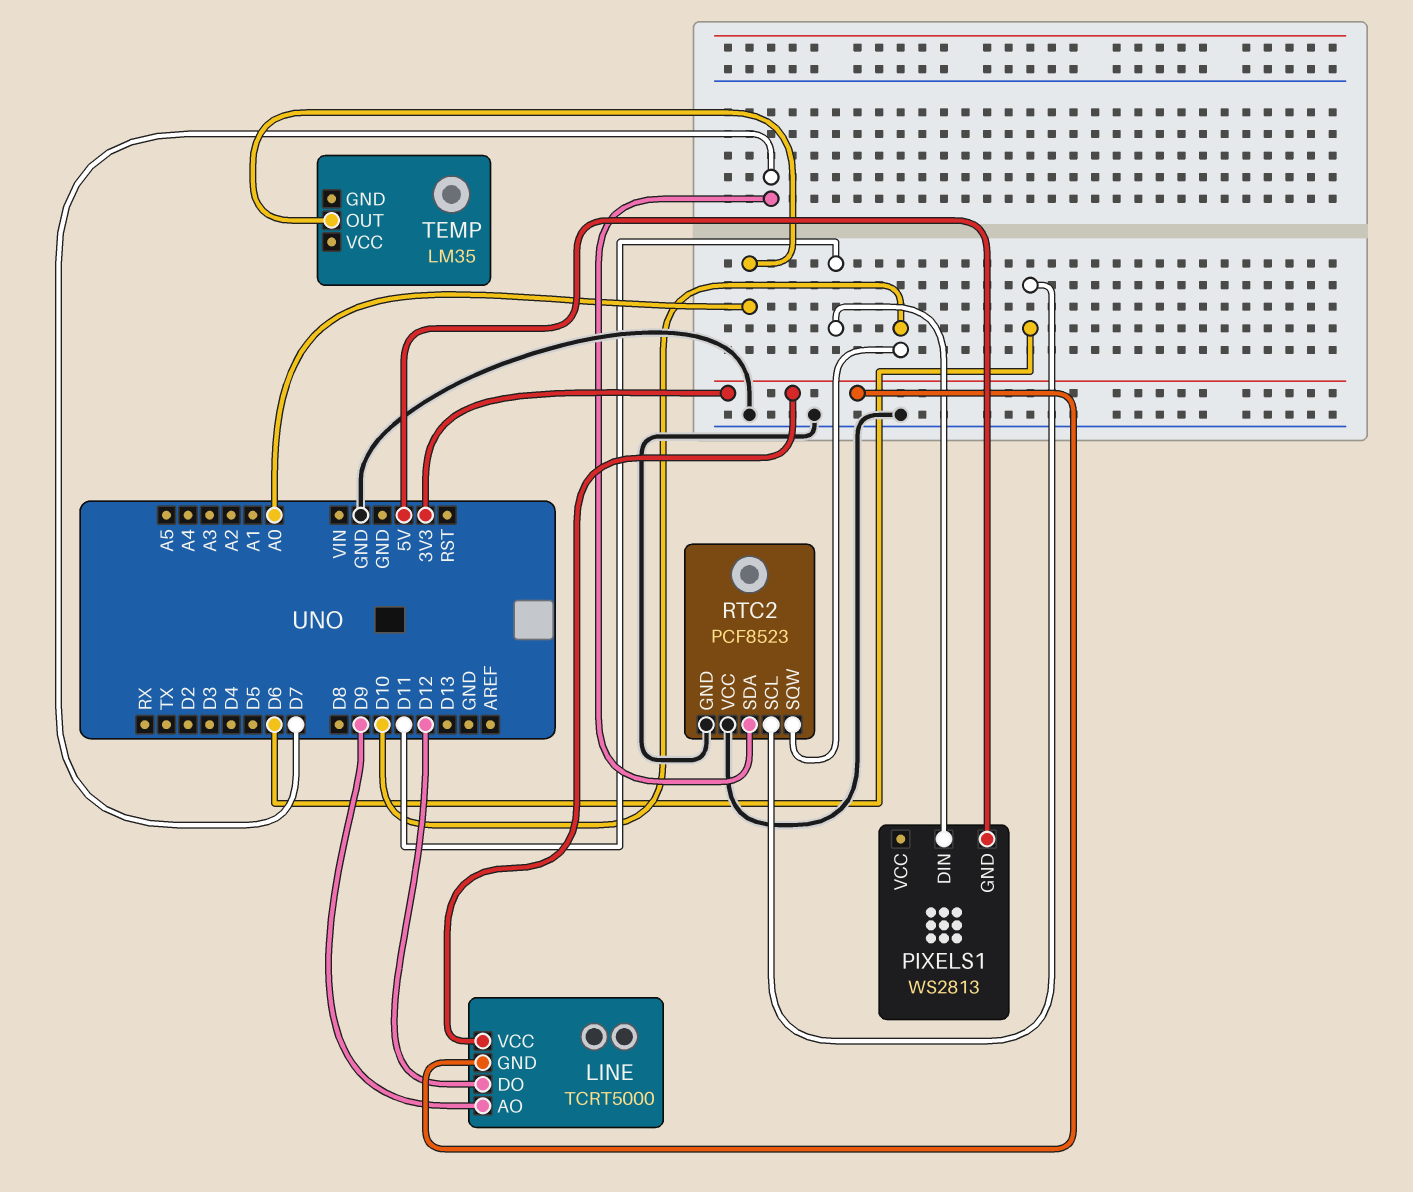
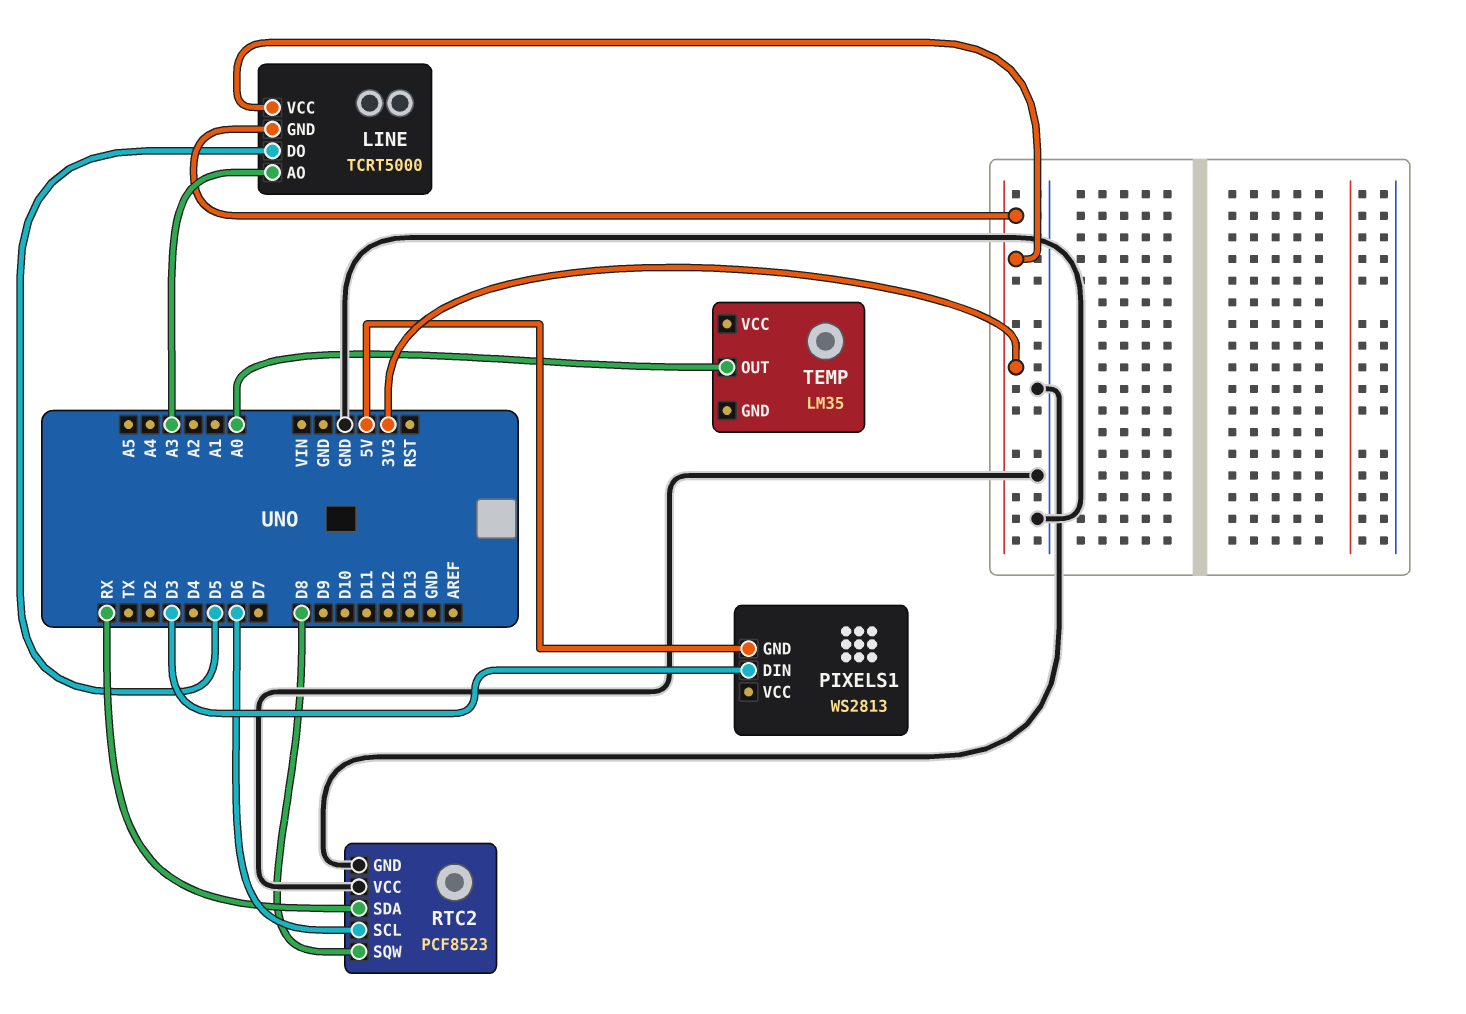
LINE pin AO: D9 -> A3
LINE pin DO: D12 -> D5
PIXELS1 pin DIN: D11 -> D3
RTC2 pin SDA: D7 -> RX
RTC2 pin SQW: D10 -> D8

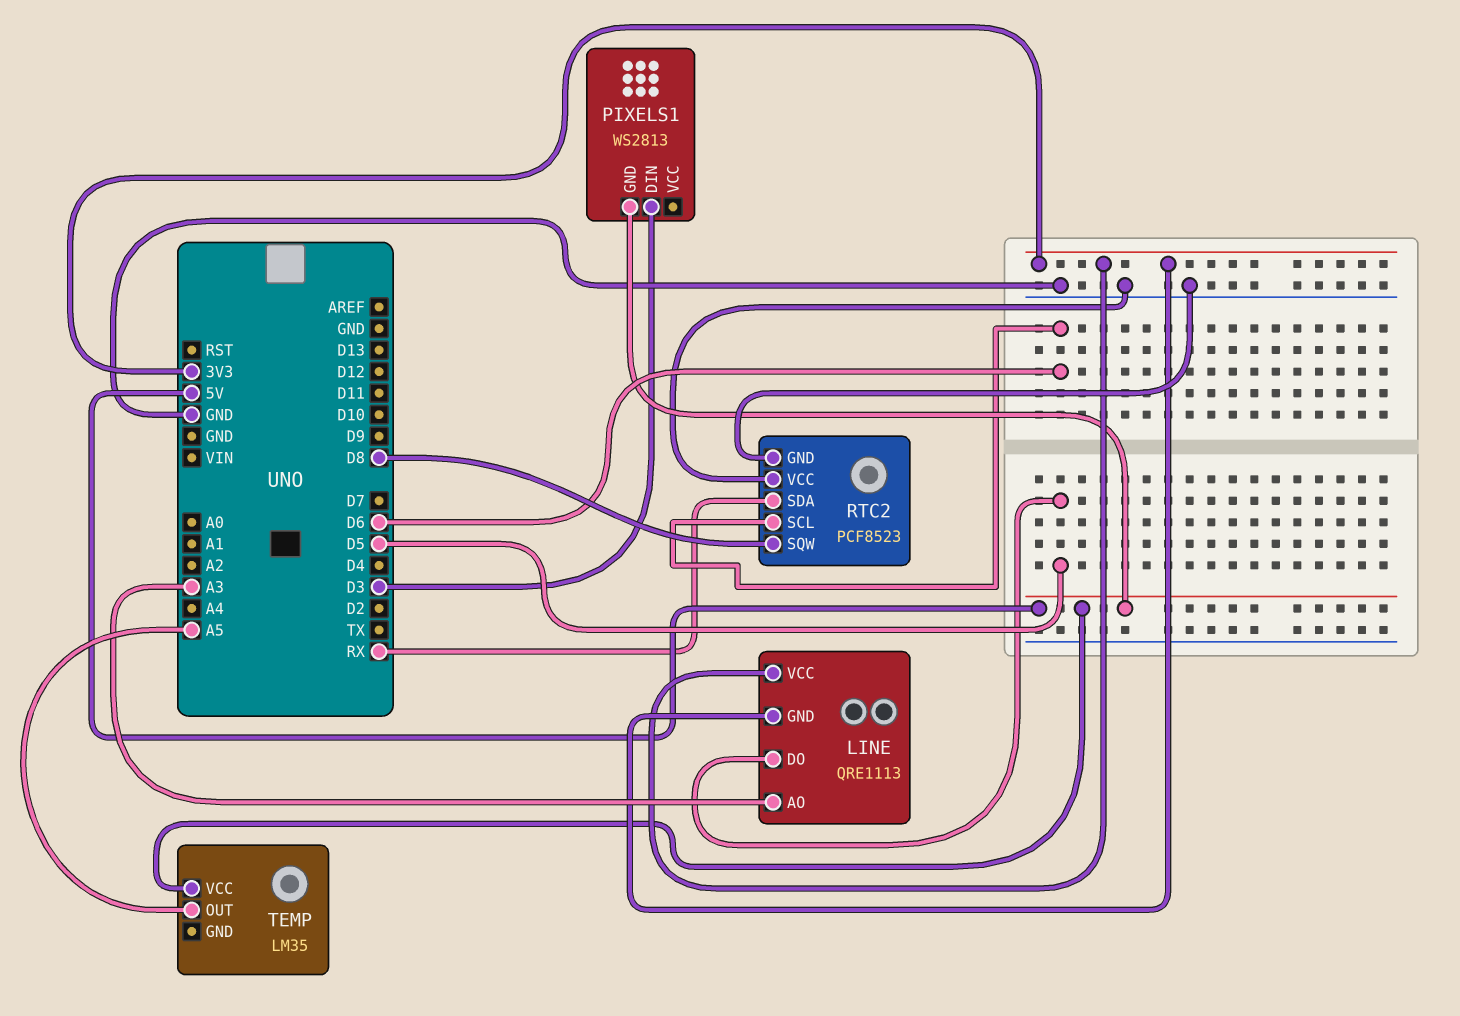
LINE: TCRT5000 -> QRE1113
TEMP pin OUT: A0 -> A5
TEMP pin VCC: none -> 5V

